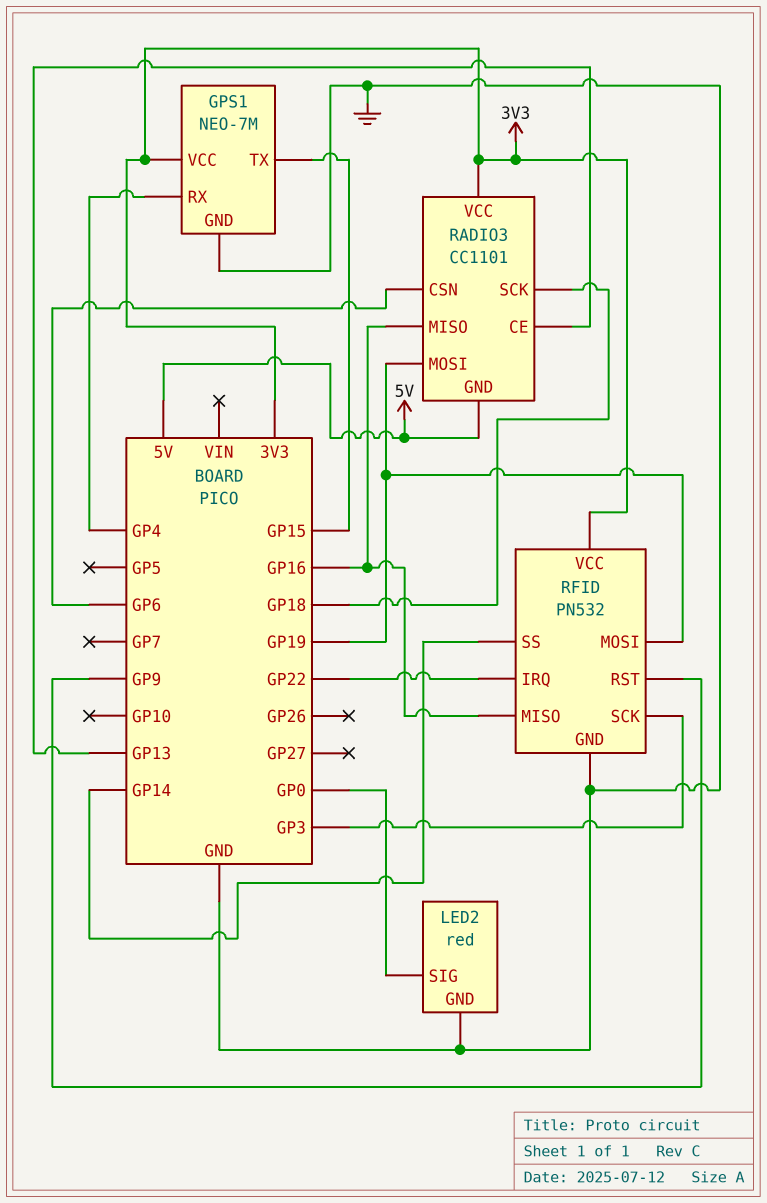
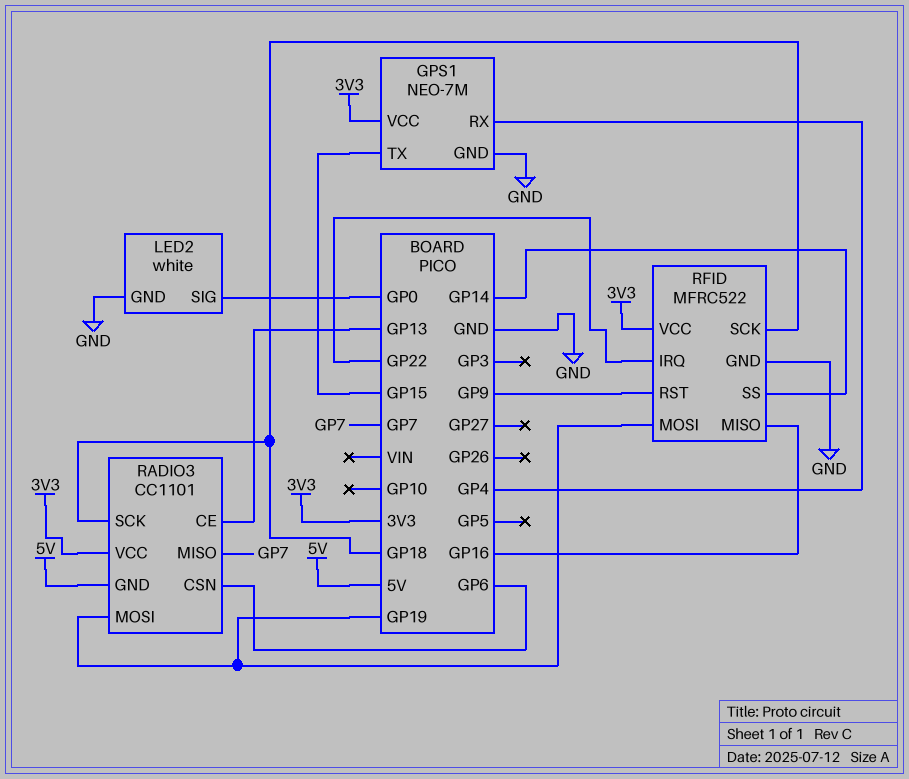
LED2: red -> white
RADIO3 pin MISO: GP16 -> GP7
RFID: PN532 -> MFRC522
RFID pin SCK: GP3 -> GP18

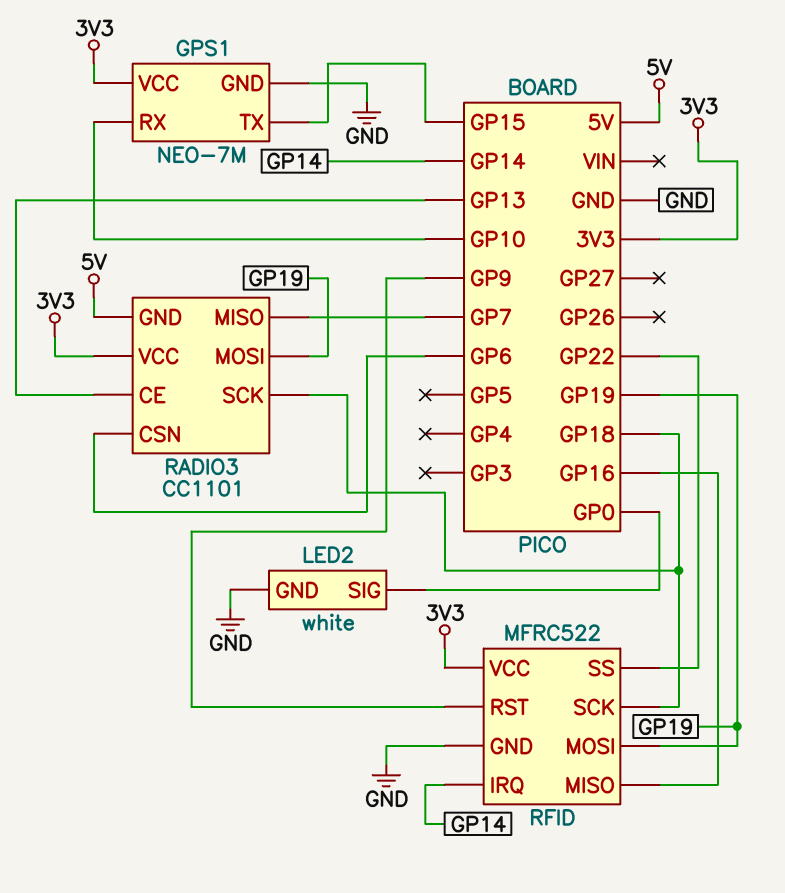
GPS1 pin RX: GP4 -> GP10
RFID pin IRQ: GP22 -> GP14
RFID pin SS: GP14 -> GP22

